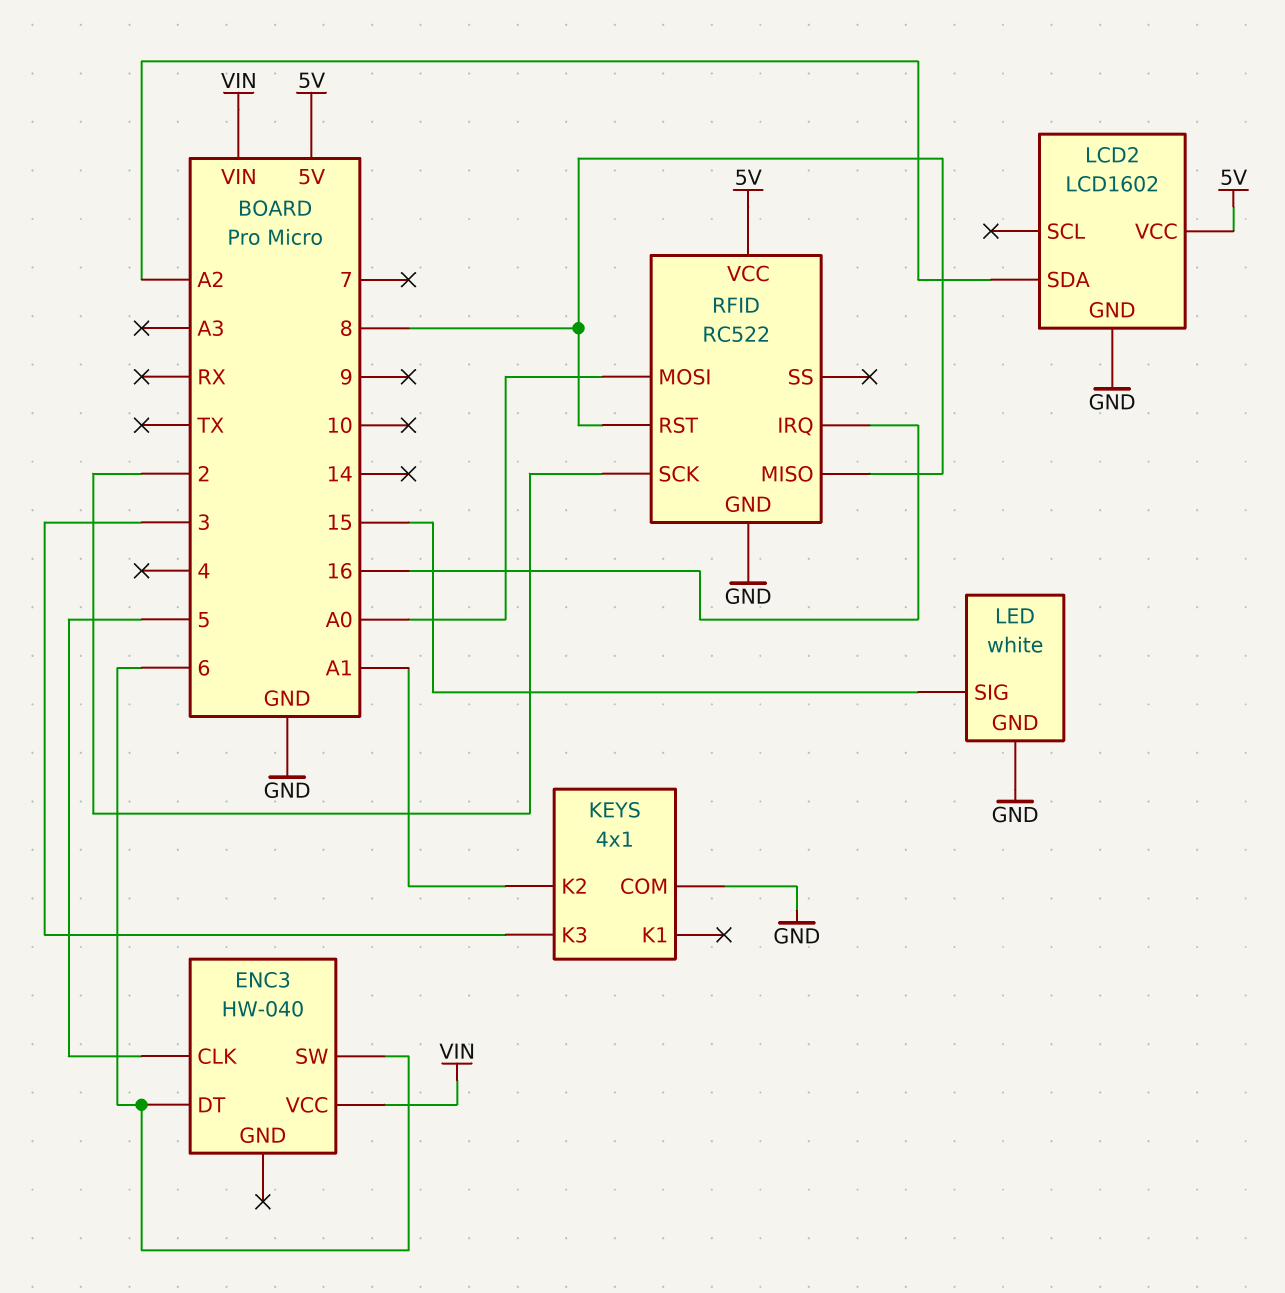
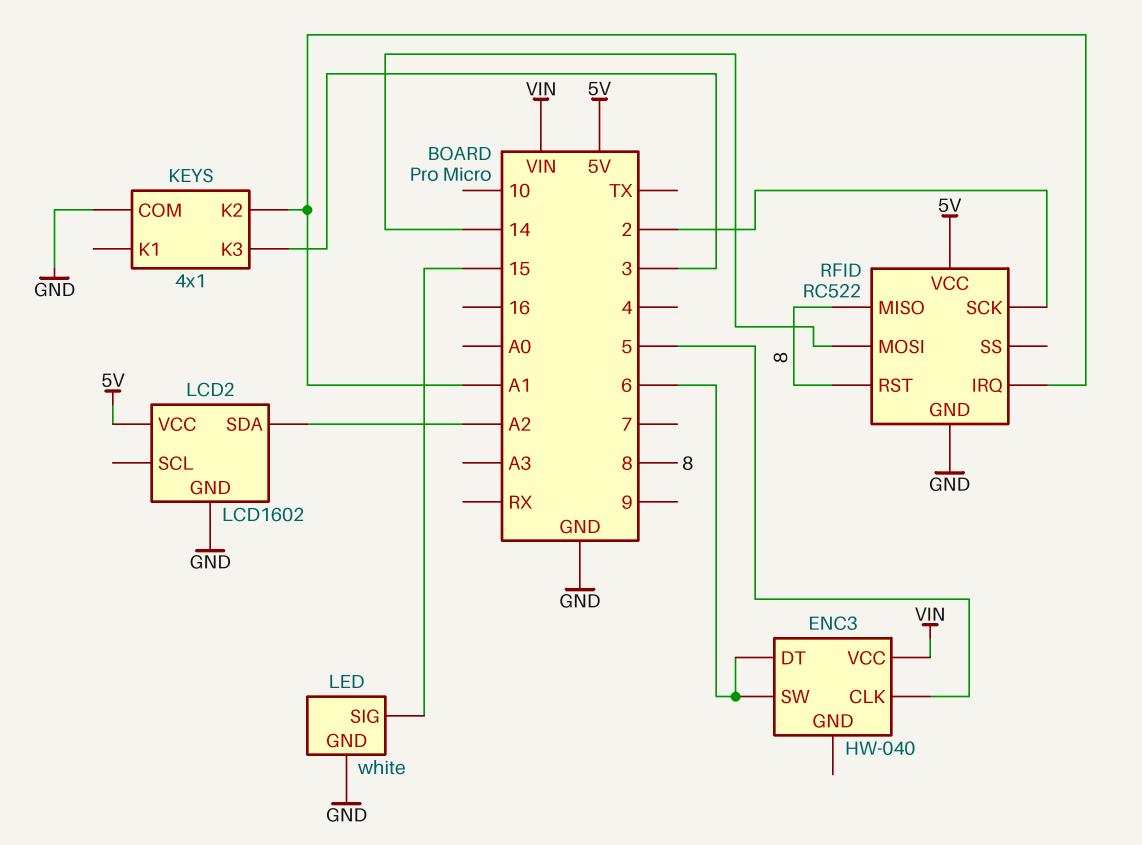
RFID pin IRQ: 16 -> A1
RFID pin MOSI: A0 -> 14

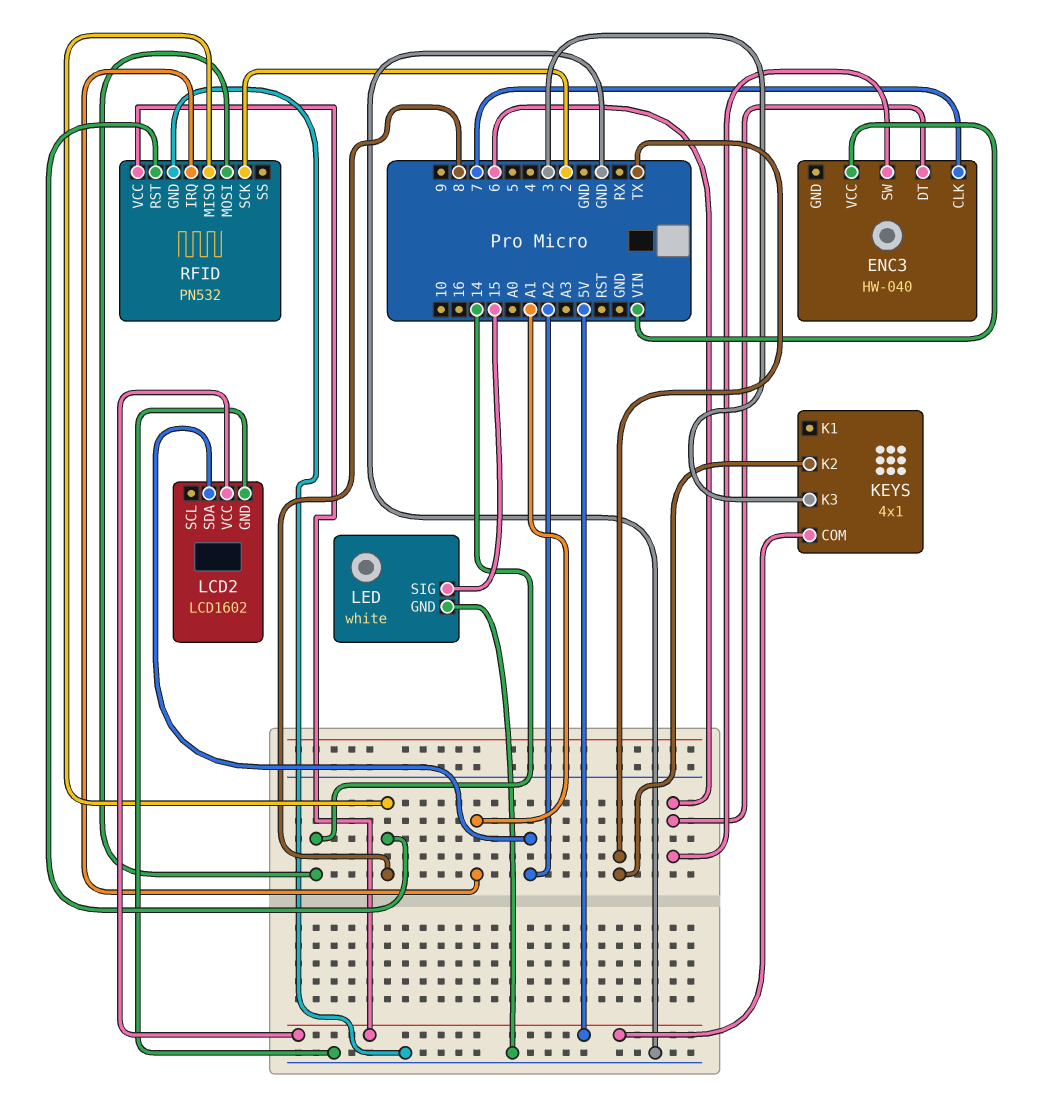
ENC3 pin CLK: 5 -> 7
KEYS pin COM: GND -> 5V
KEYS pin K2: A1 -> TX
RFID: RC522 -> PN532

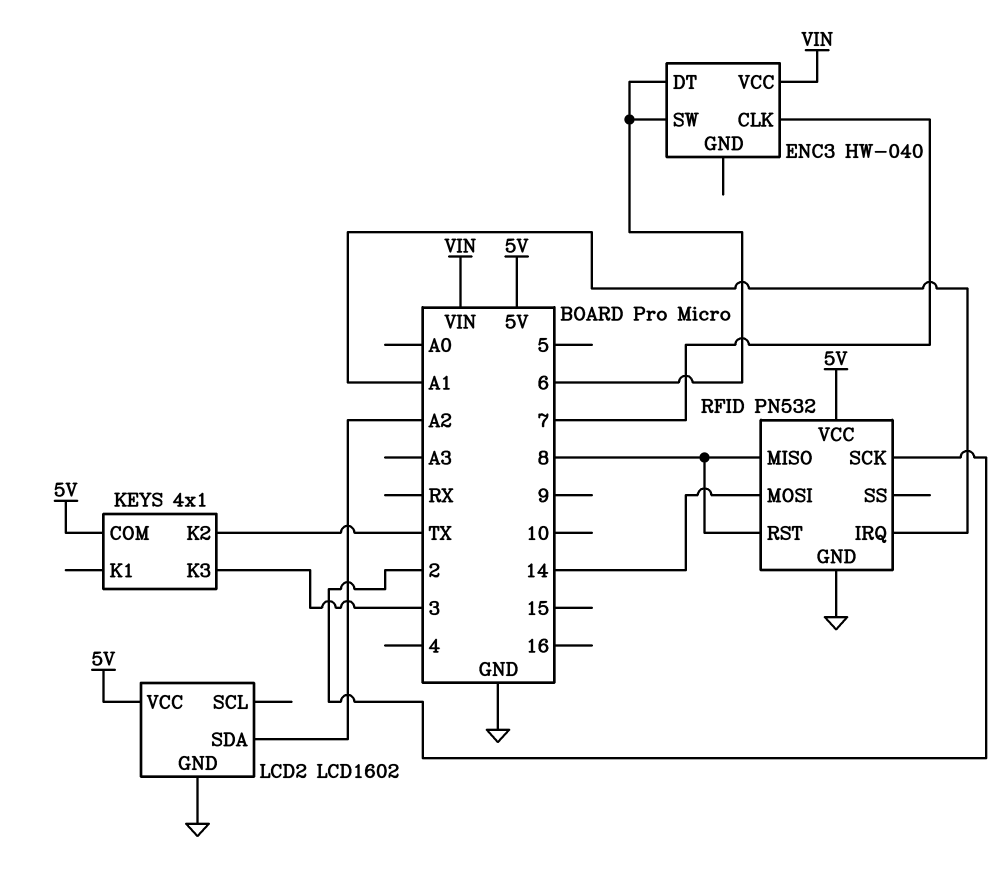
LED: white -> none
LED pin GND: GND -> none
LED pin SIG: 15 -> none

